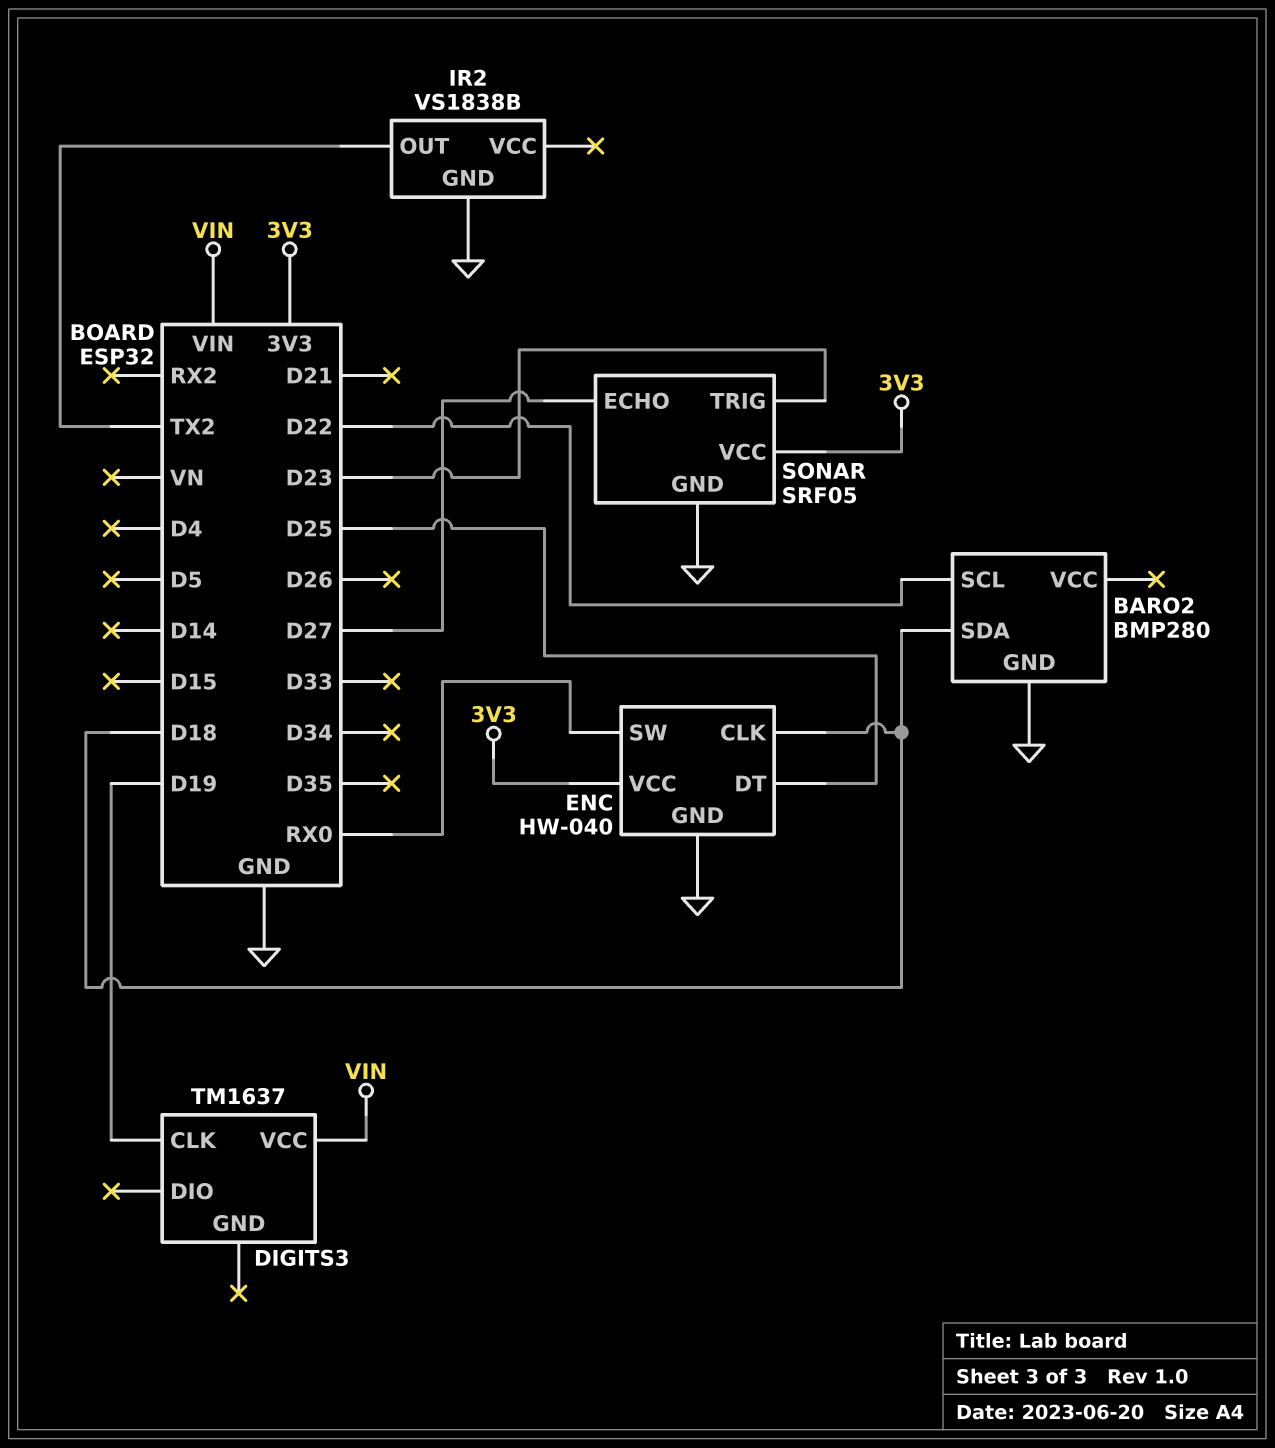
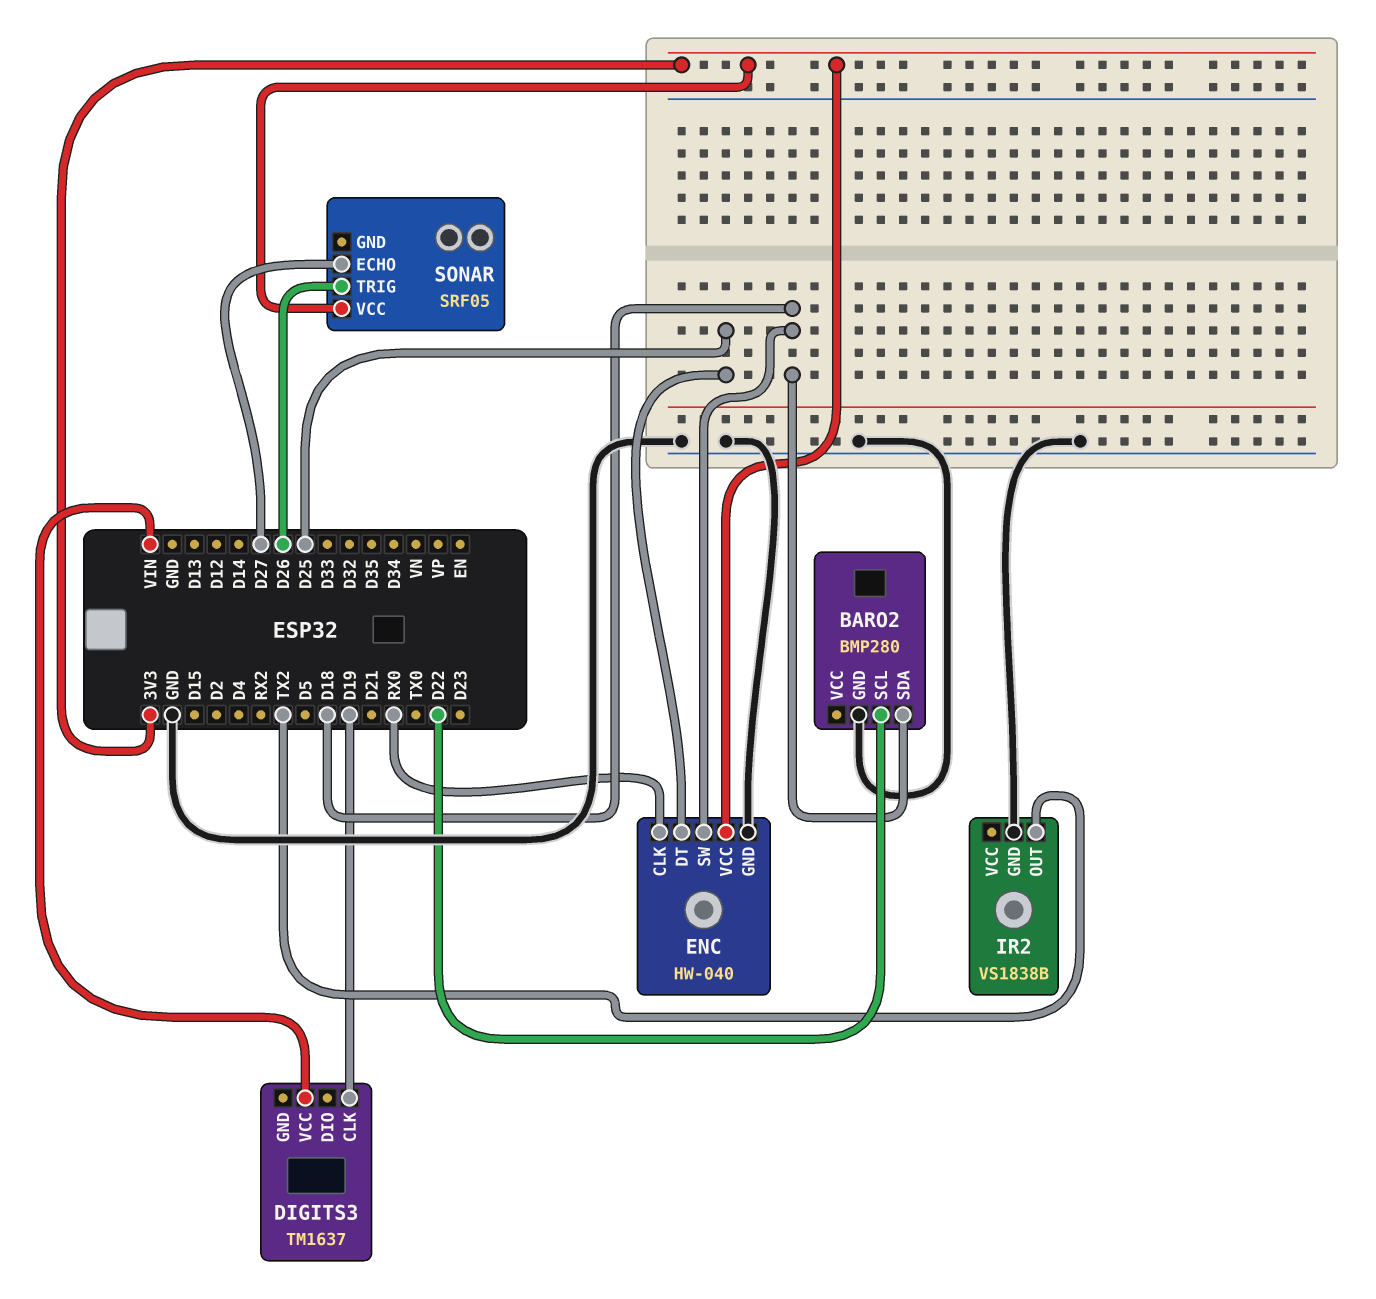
ENC pin CLK: D18 -> RX0
ENC pin SW: RX0 -> D18
SONAR pin GND: GND -> none
SONAR pin TRIG: D23 -> D26

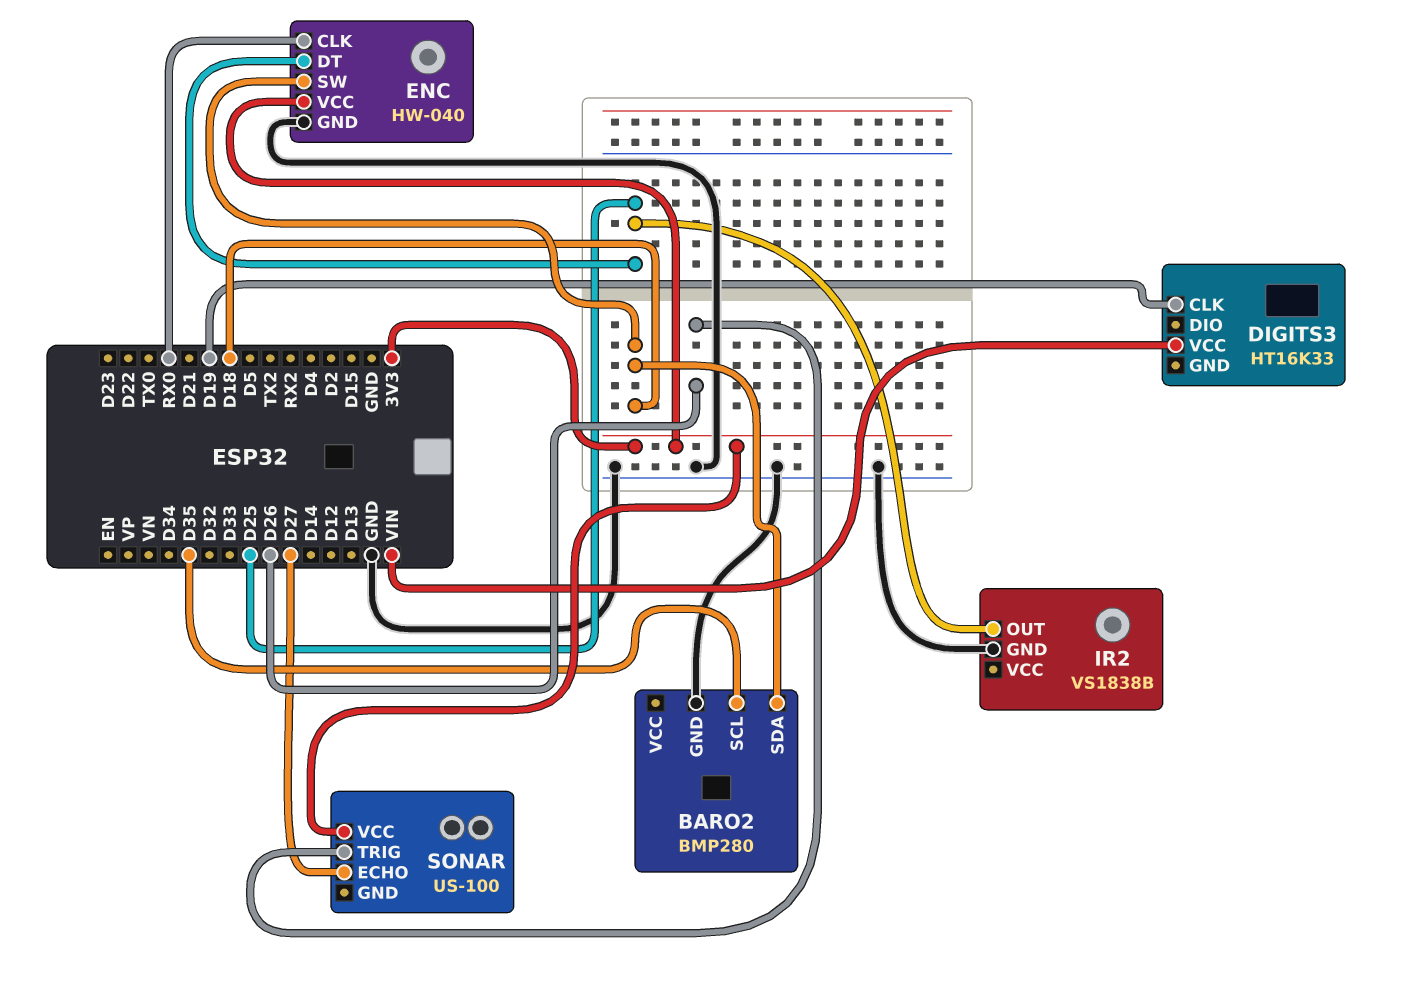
BARO2 pin SCL: D22 -> D35
DIGITS3: TM1637 -> HT16K33
IR2 pin OUT: TX2 -> D25
SONAR: SRF05 -> US-100

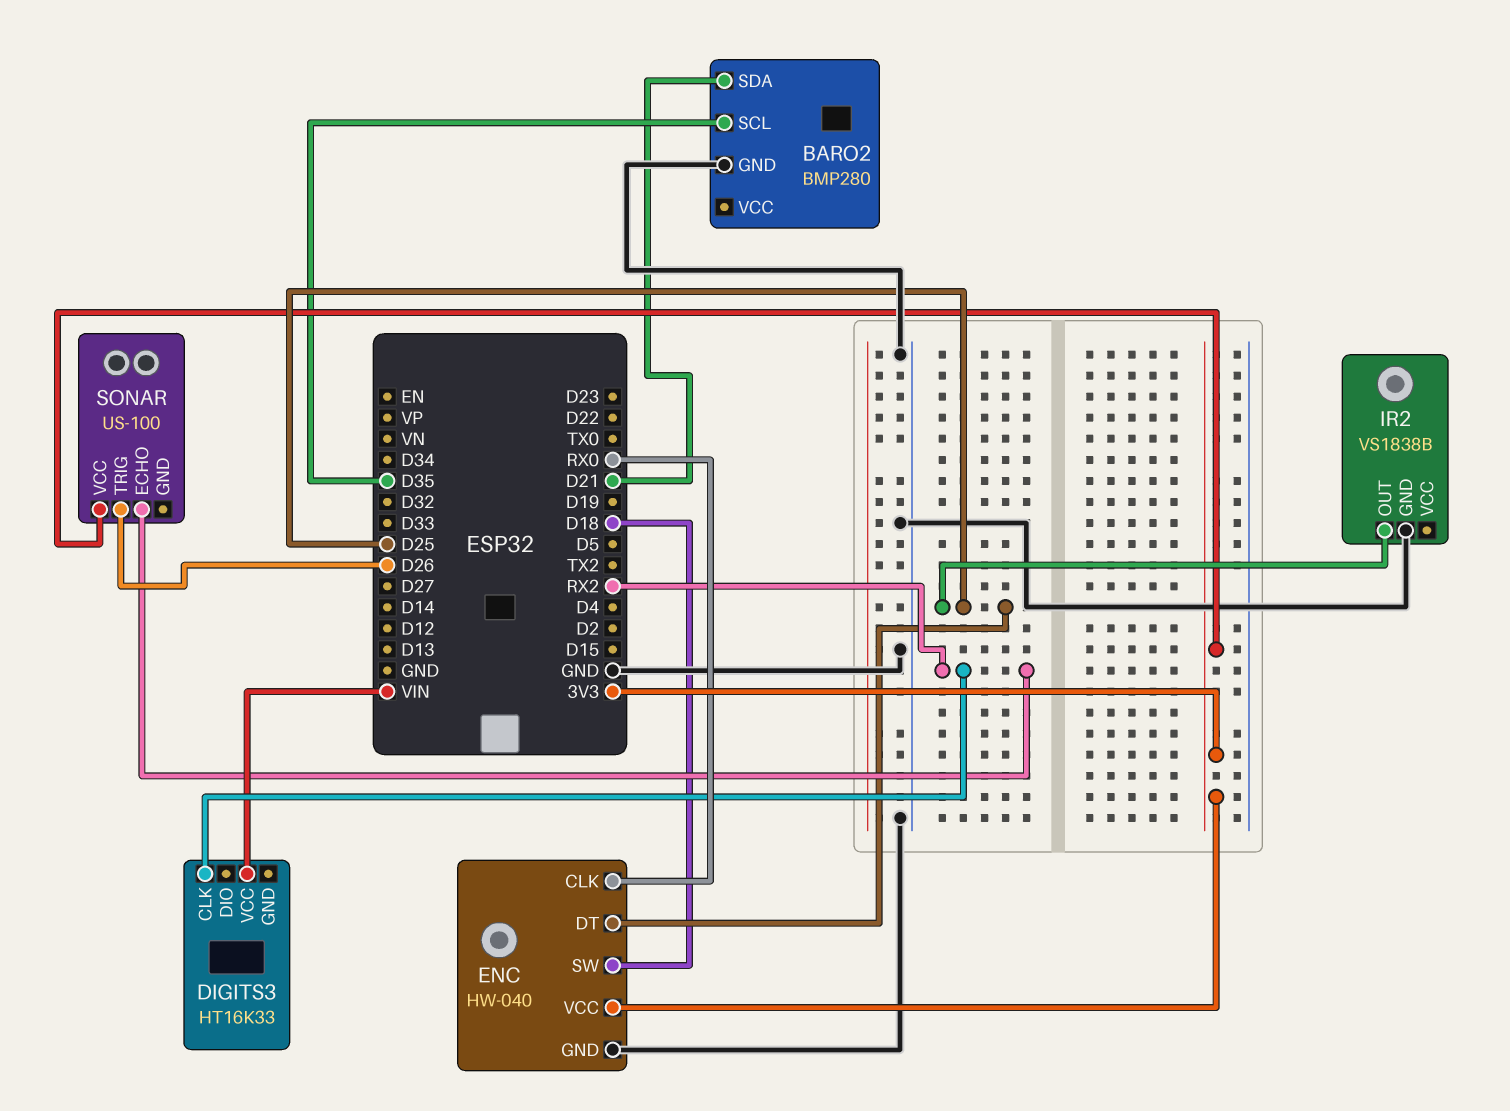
BARO2 pin SDA: D18 -> D21
DIGITS3 pin CLK: D19 -> RX2
SONAR pin ECHO: D27 -> RX2

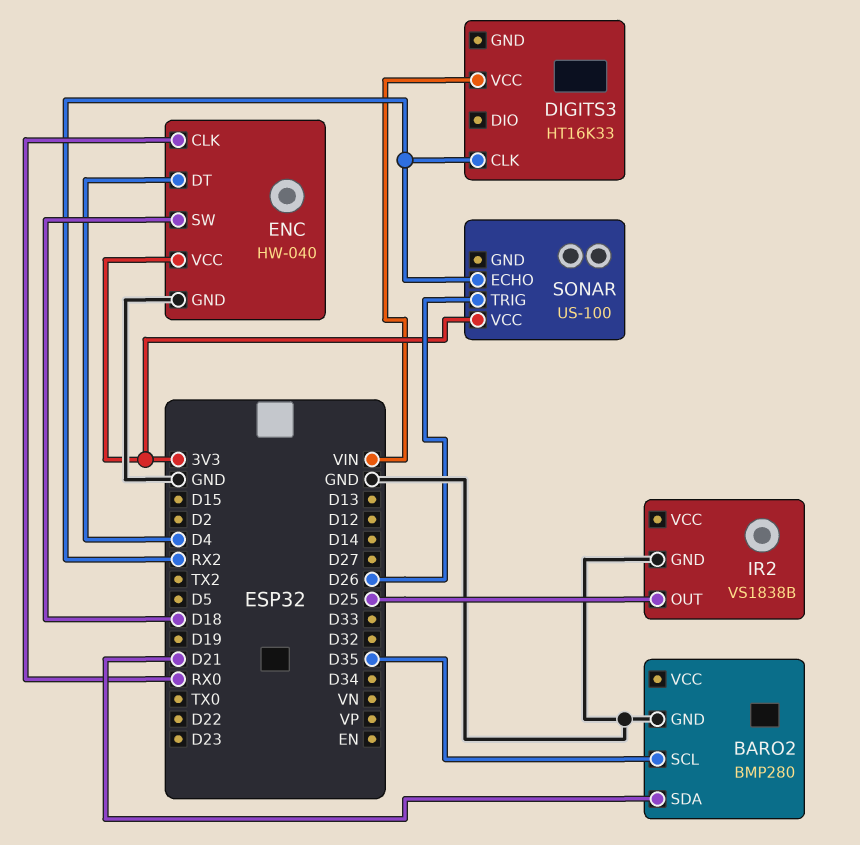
ENC pin DT: D25 -> D4

